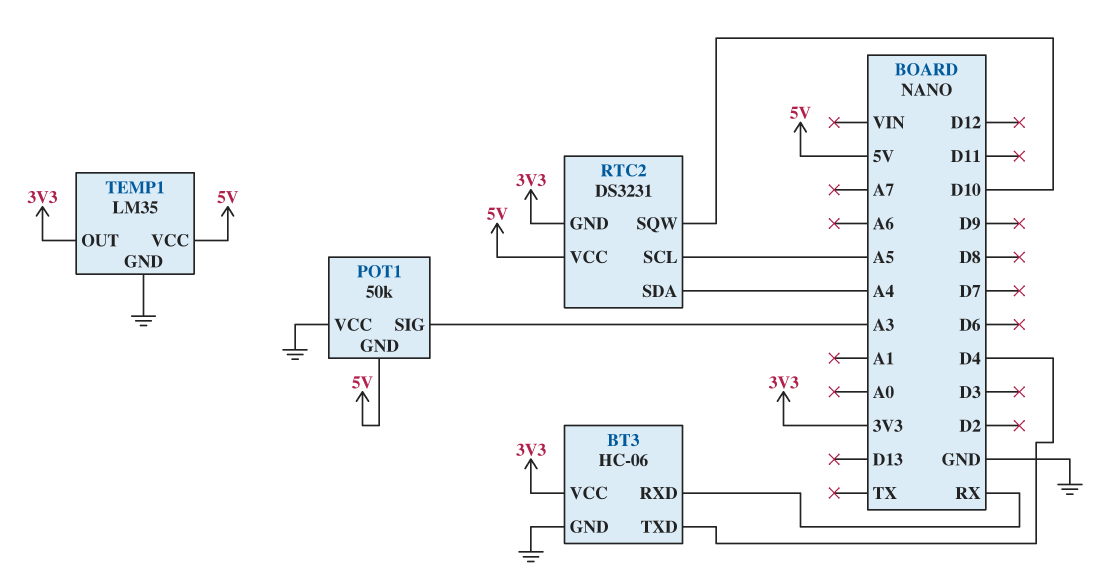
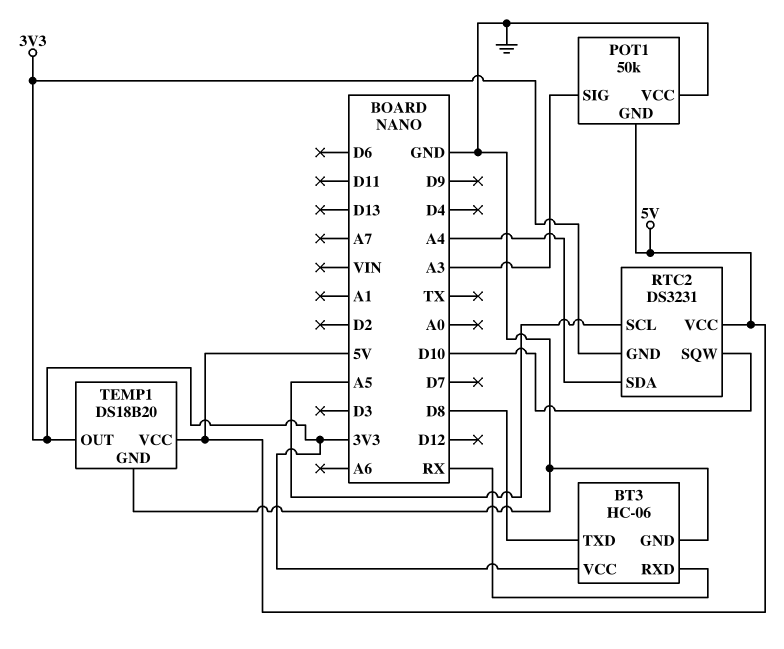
BT3 pin TXD: D4 -> D8
TEMP1: LM35 -> DS18B20

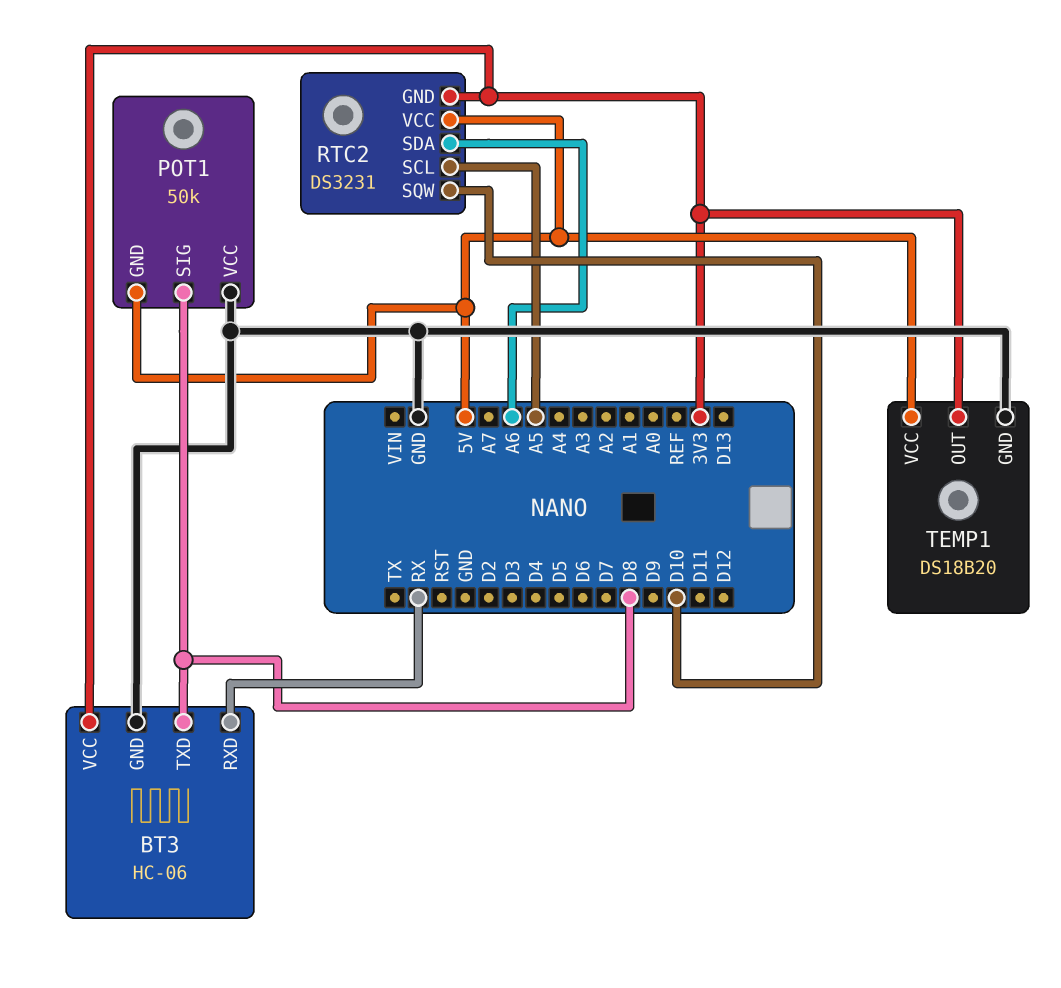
POT1 pin SIG: A3 -> D8
RTC2 pin SDA: A4 -> A6

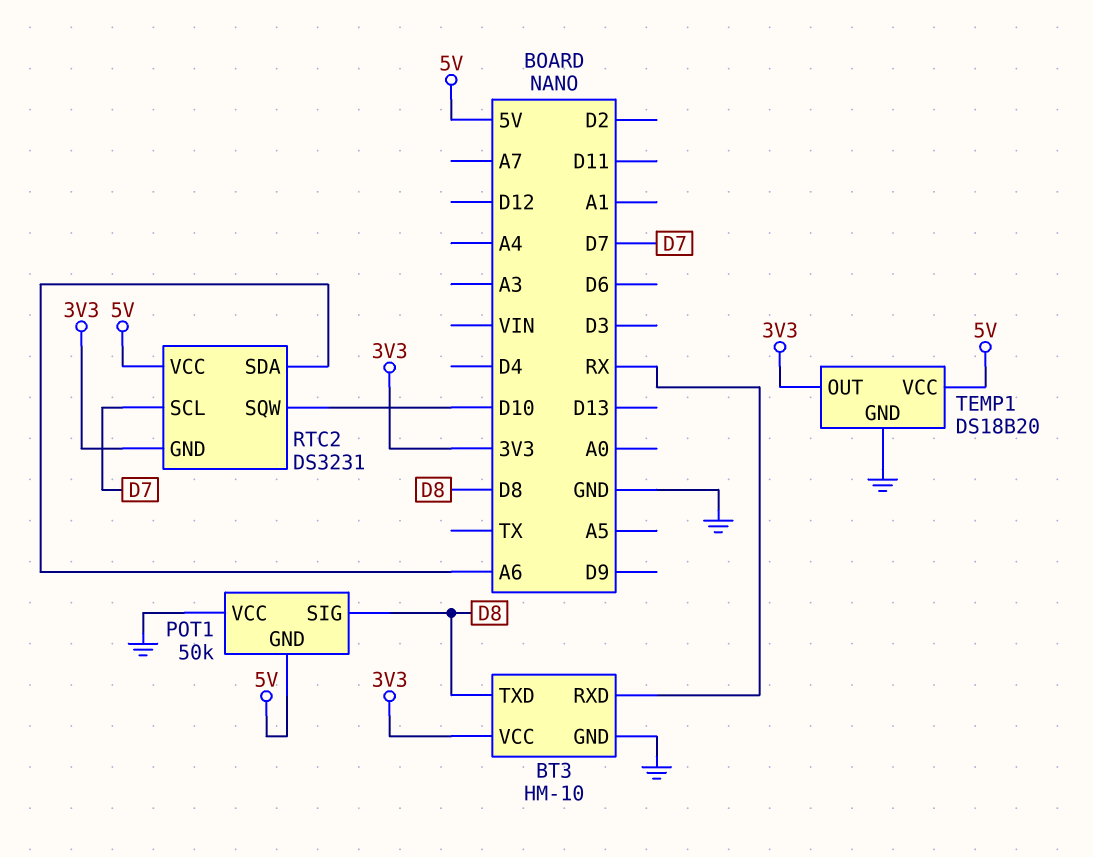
BT3: HC-06 -> HM-10
RTC2 pin SCL: A5 -> D7

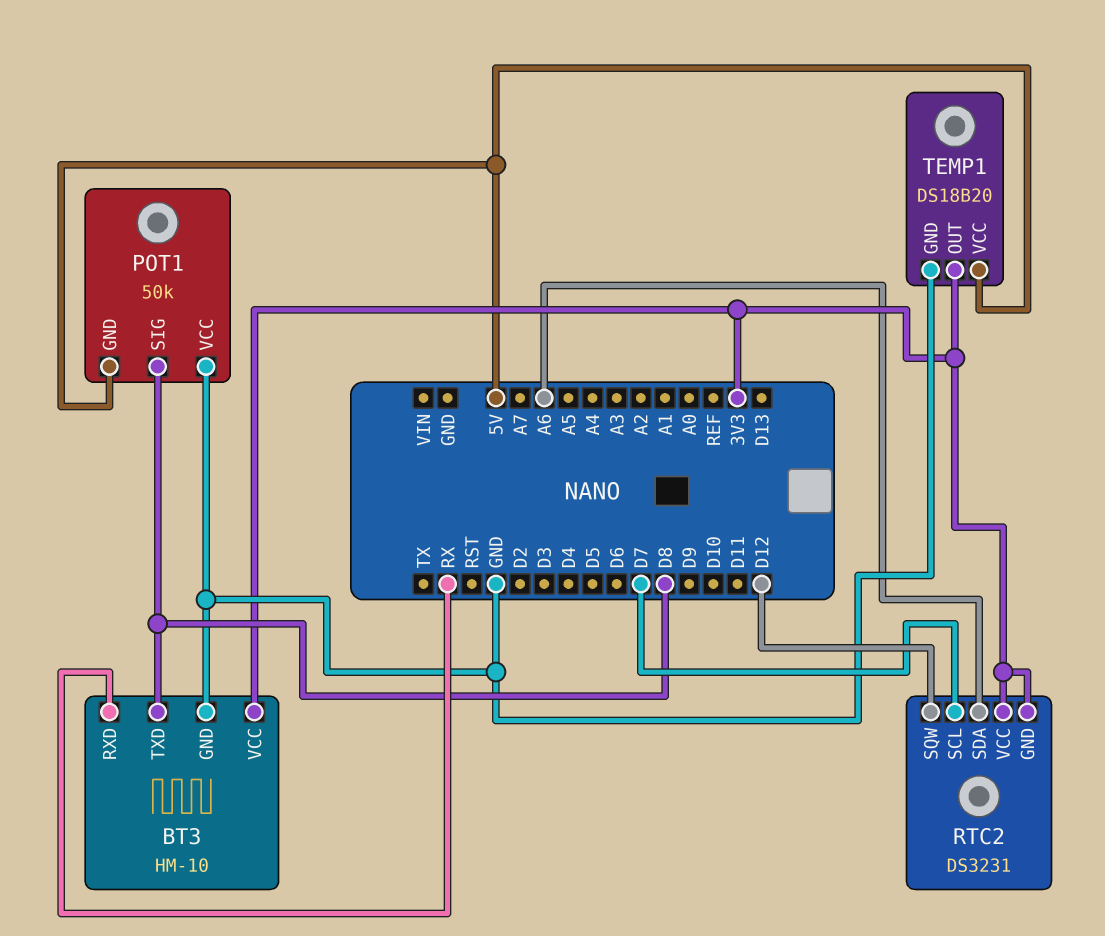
RTC2 pin SQW: D10 -> D12
RTC2 pin VCC: 5V -> 3V3

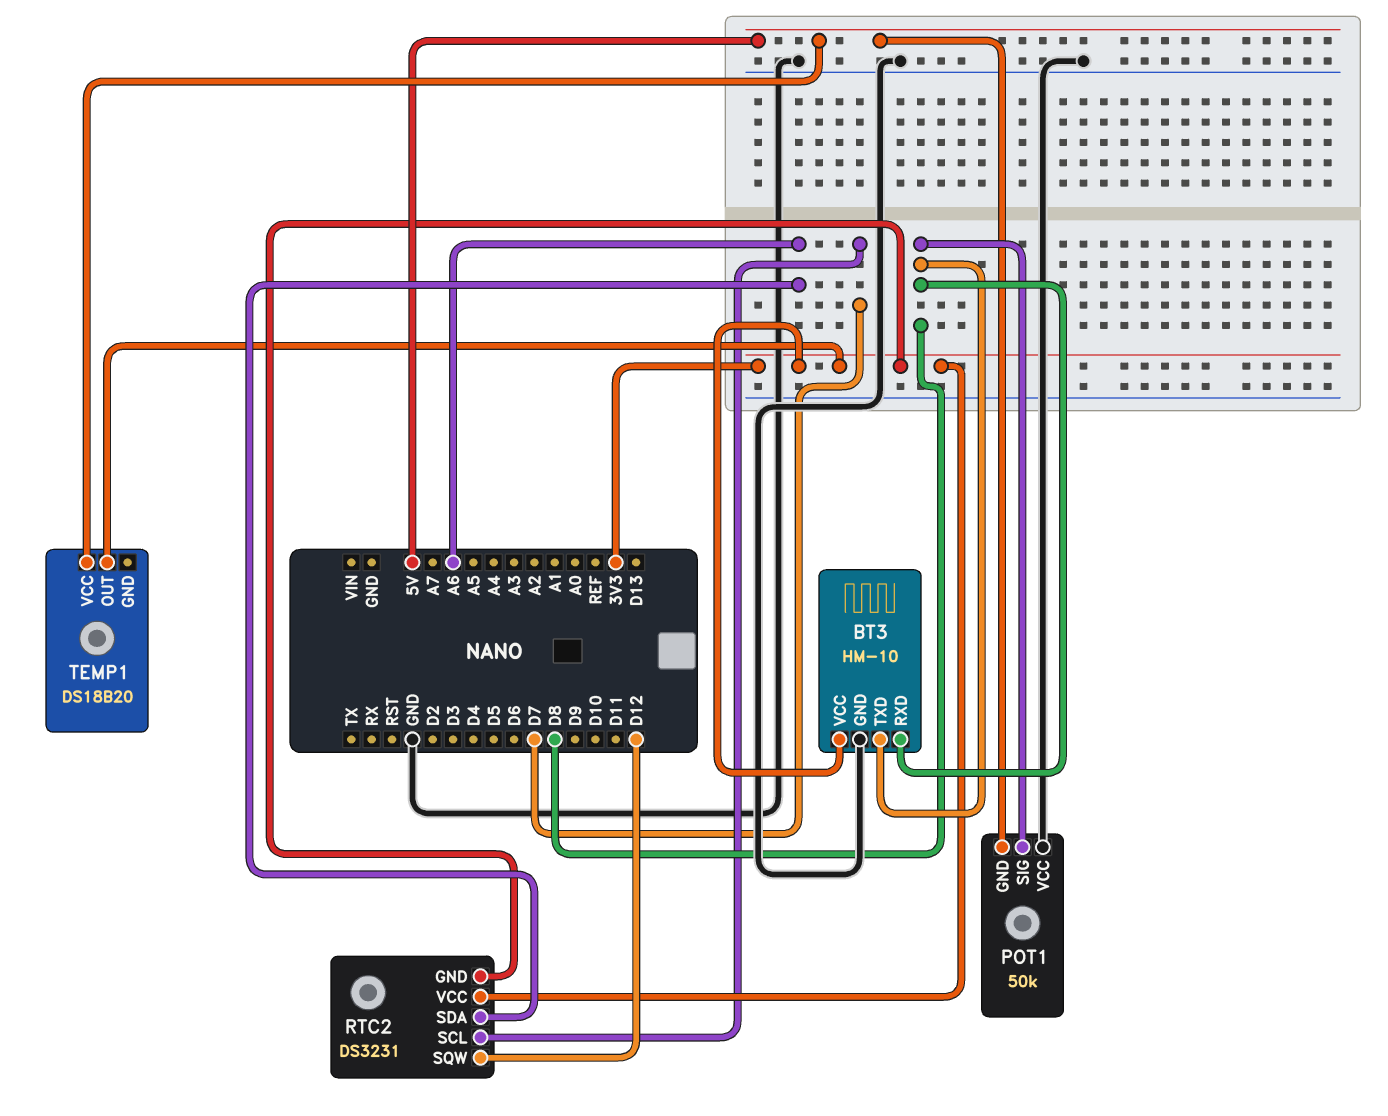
BT3 pin RXD: RX -> D8
TEMP1 pin GND: GND -> none

